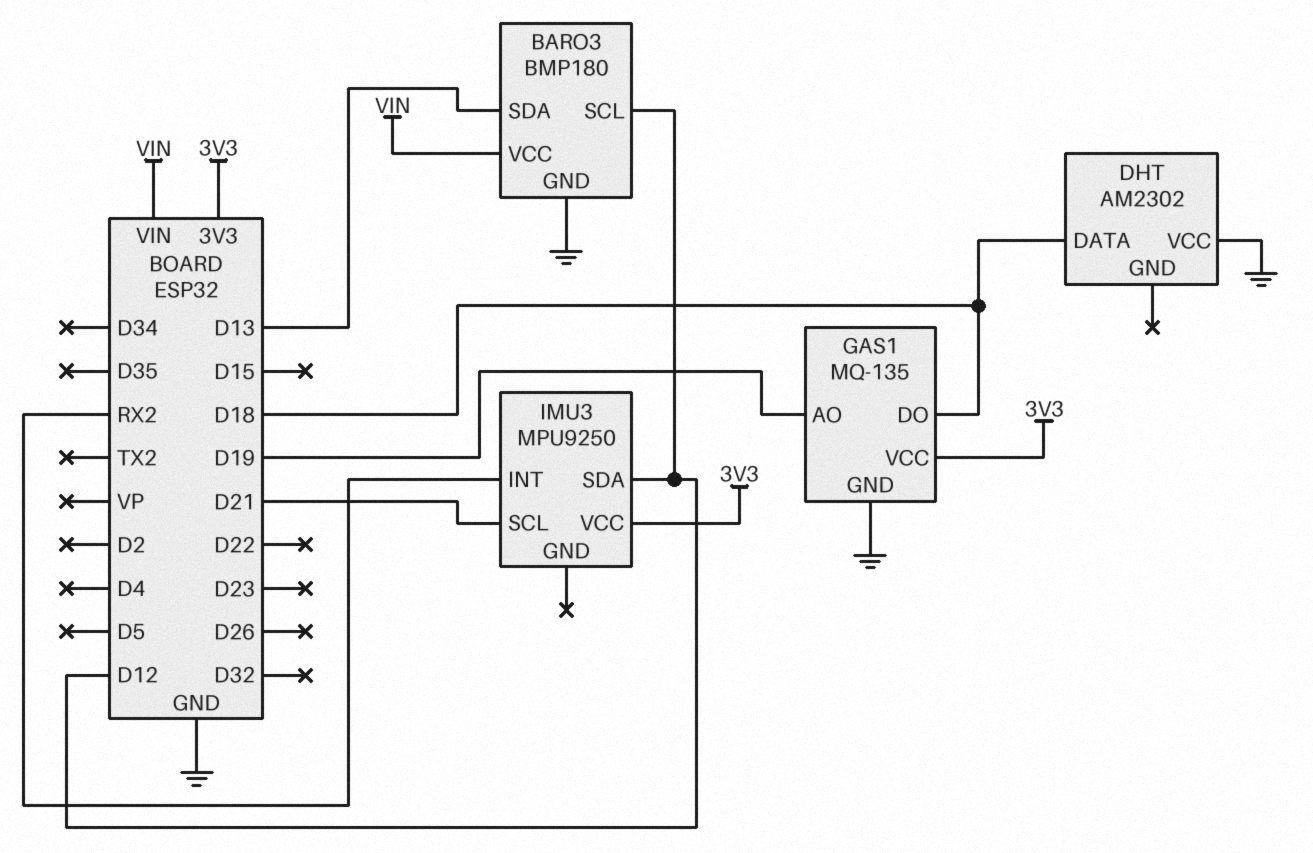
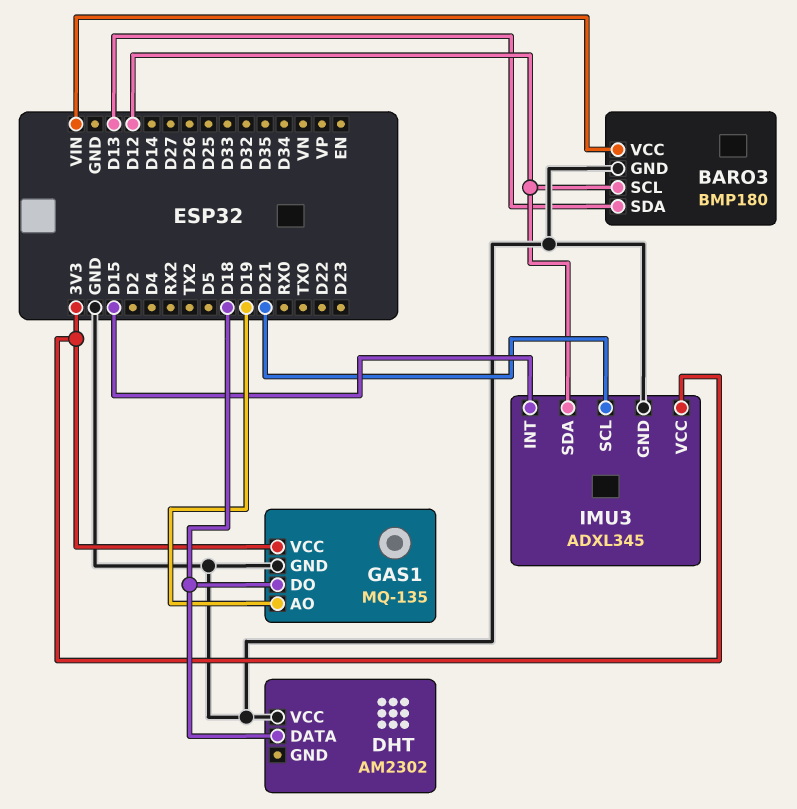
IMU3: MPU9250 -> ADXL345
IMU3 pin GND: none -> GND
IMU3 pin INT: RX2 -> D15

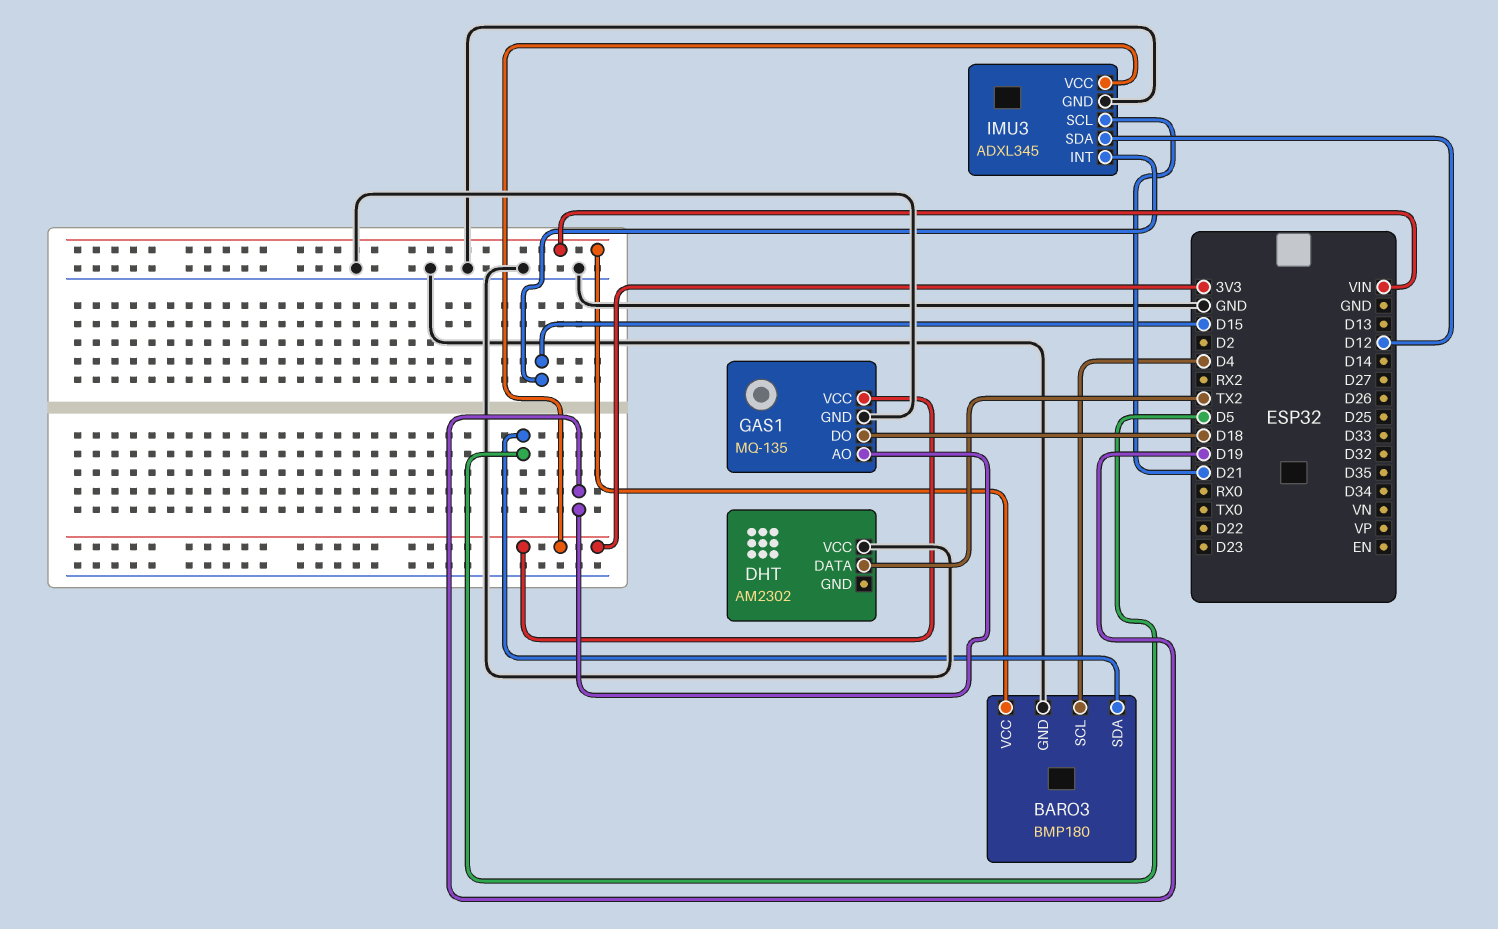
BARO3 pin SCL: D12 -> D4
BARO3 pin SDA: D13 -> D5
DHT pin DATA: D18 -> TX2

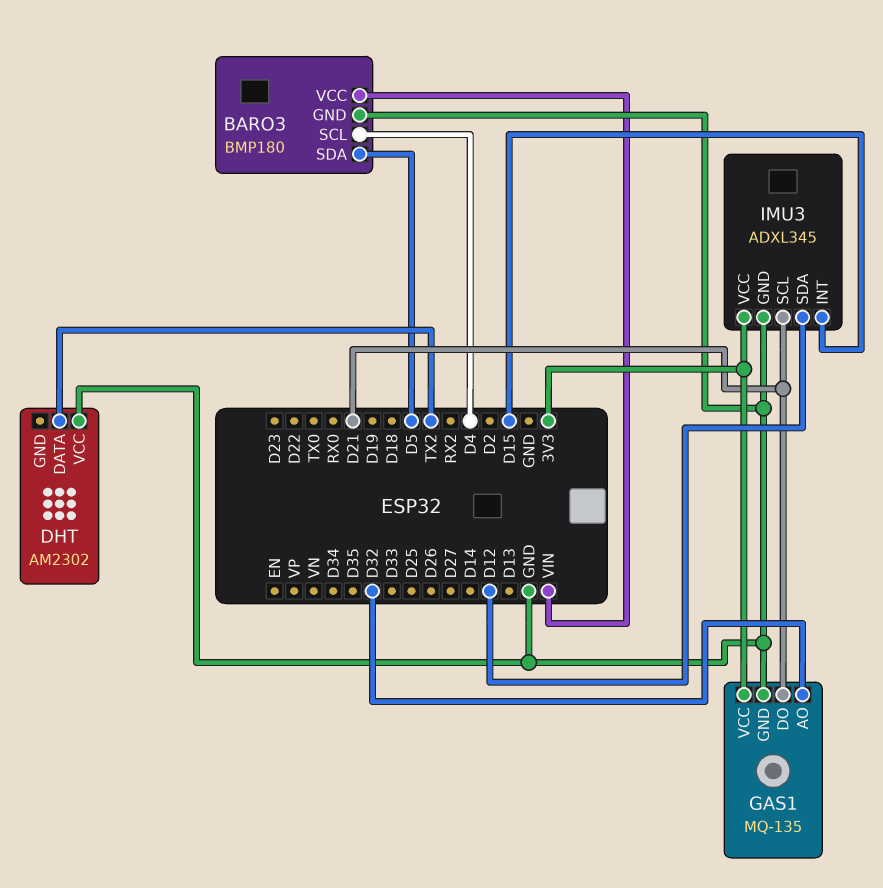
GAS1 pin AO: D19 -> D32
GAS1 pin DO: D18 -> D21

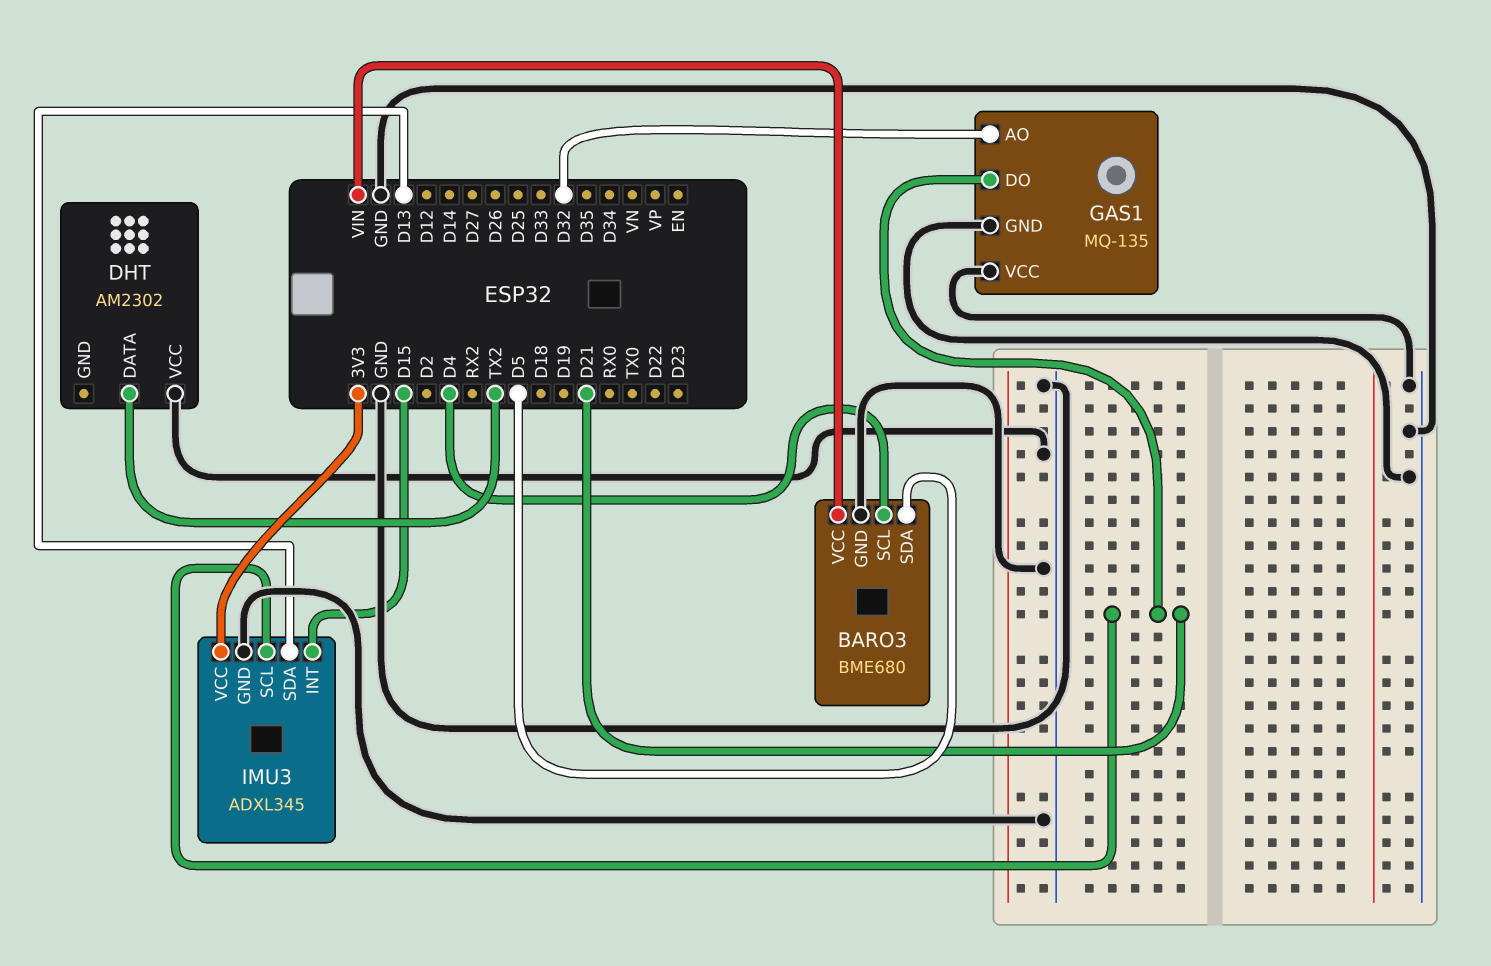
BARO3: BMP180 -> BME680
GAS1 pin VCC: 3V3 -> GND
IMU3 pin SDA: D12 -> D13

